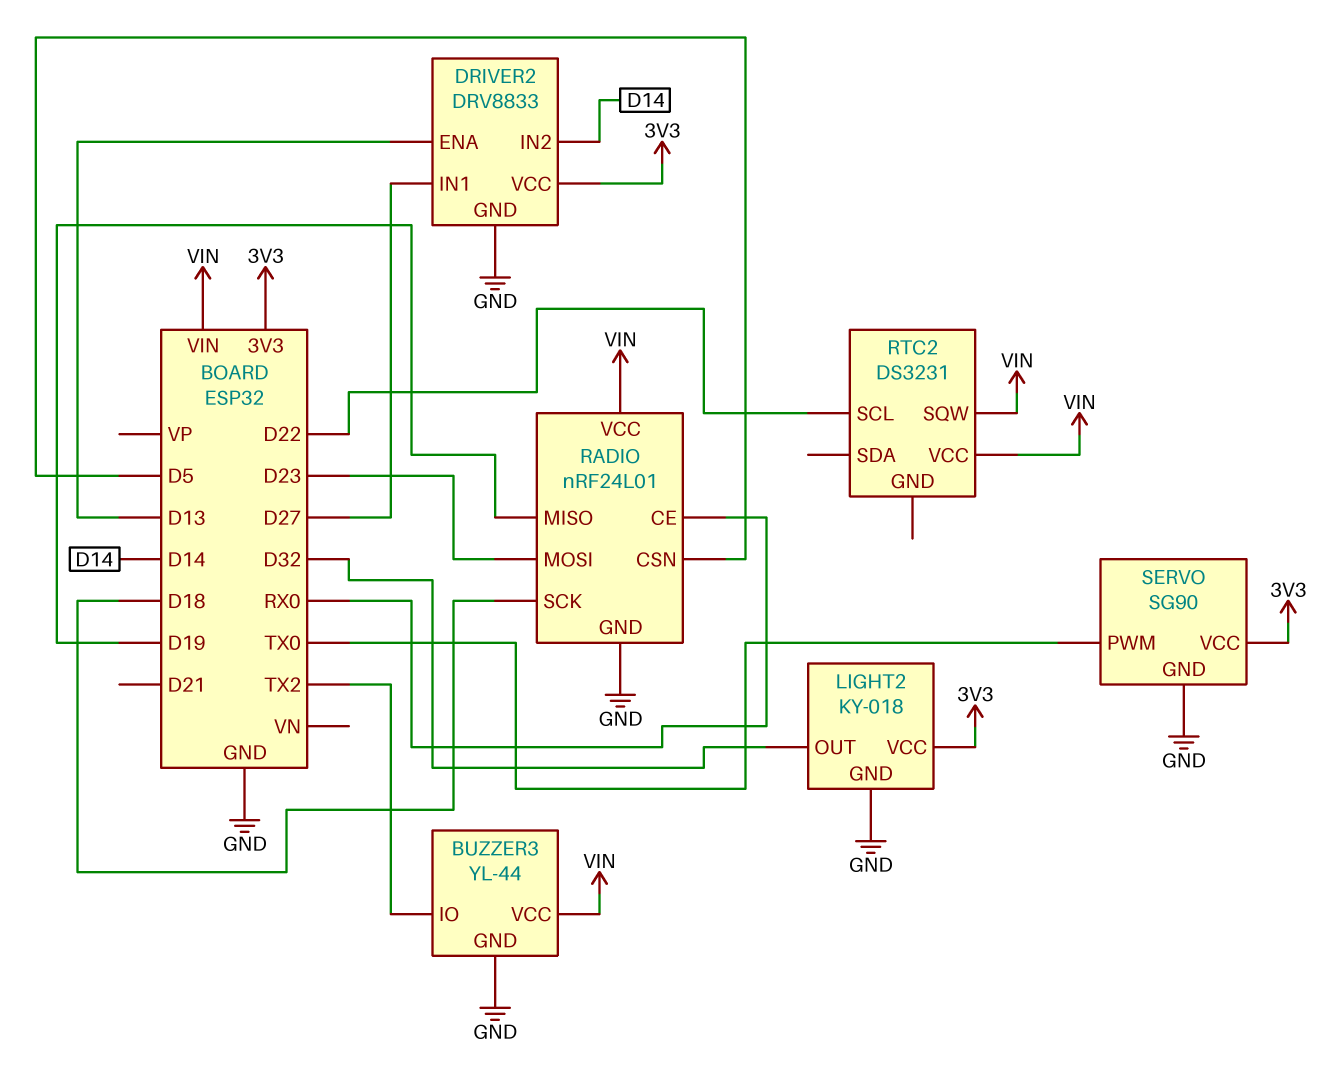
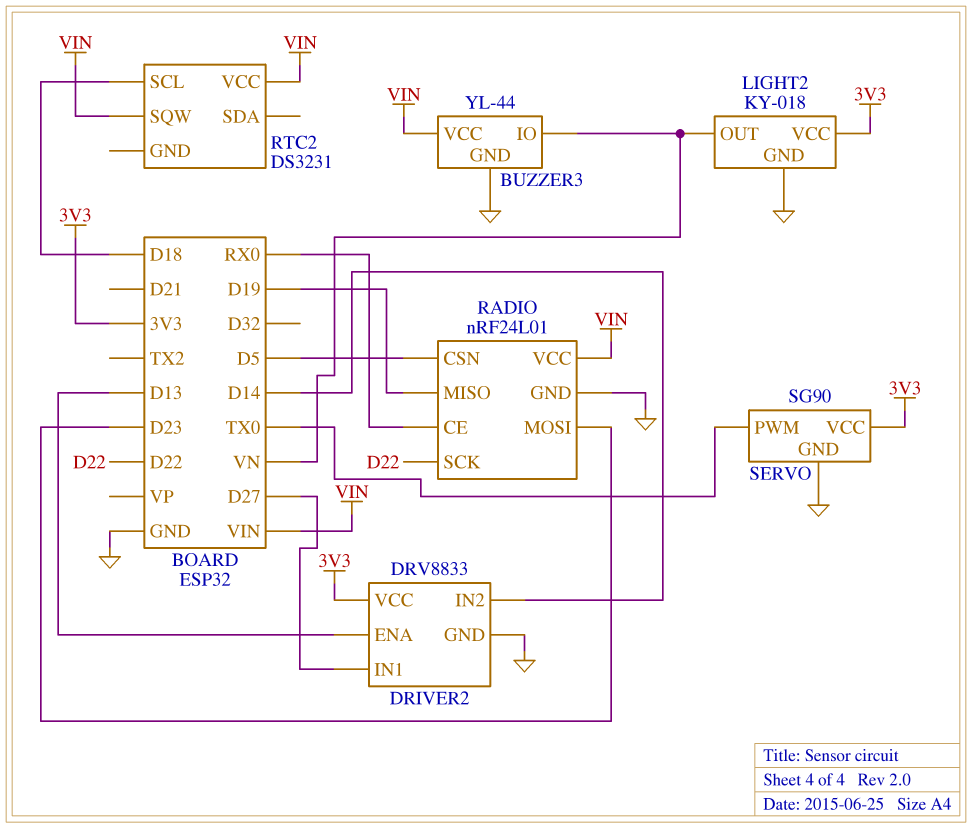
BUZZER3 pin IO: TX2 -> VN
LIGHT2 pin OUT: D32 -> VN
RADIO pin SCK: D18 -> D22
RTC2 pin SCL: D22 -> D18

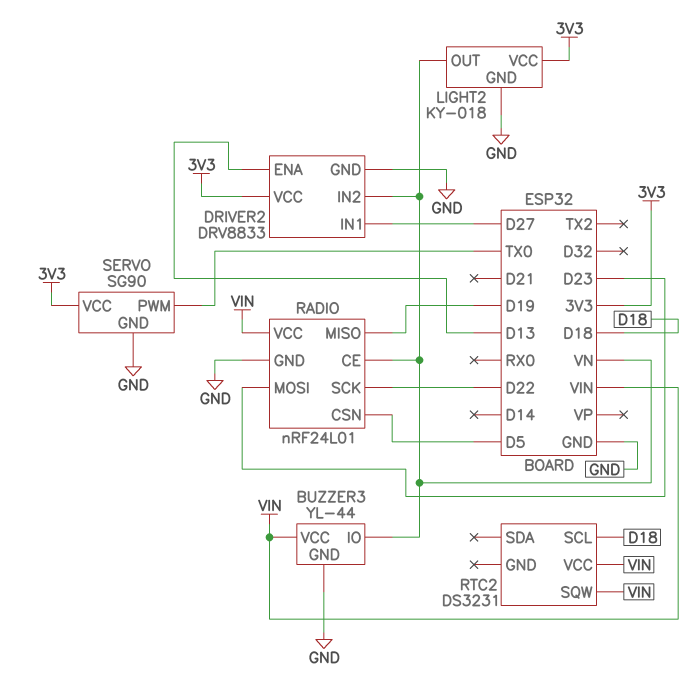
DRIVER2 pin IN2: D14 -> VN
RADIO pin CE: RX0 -> VN

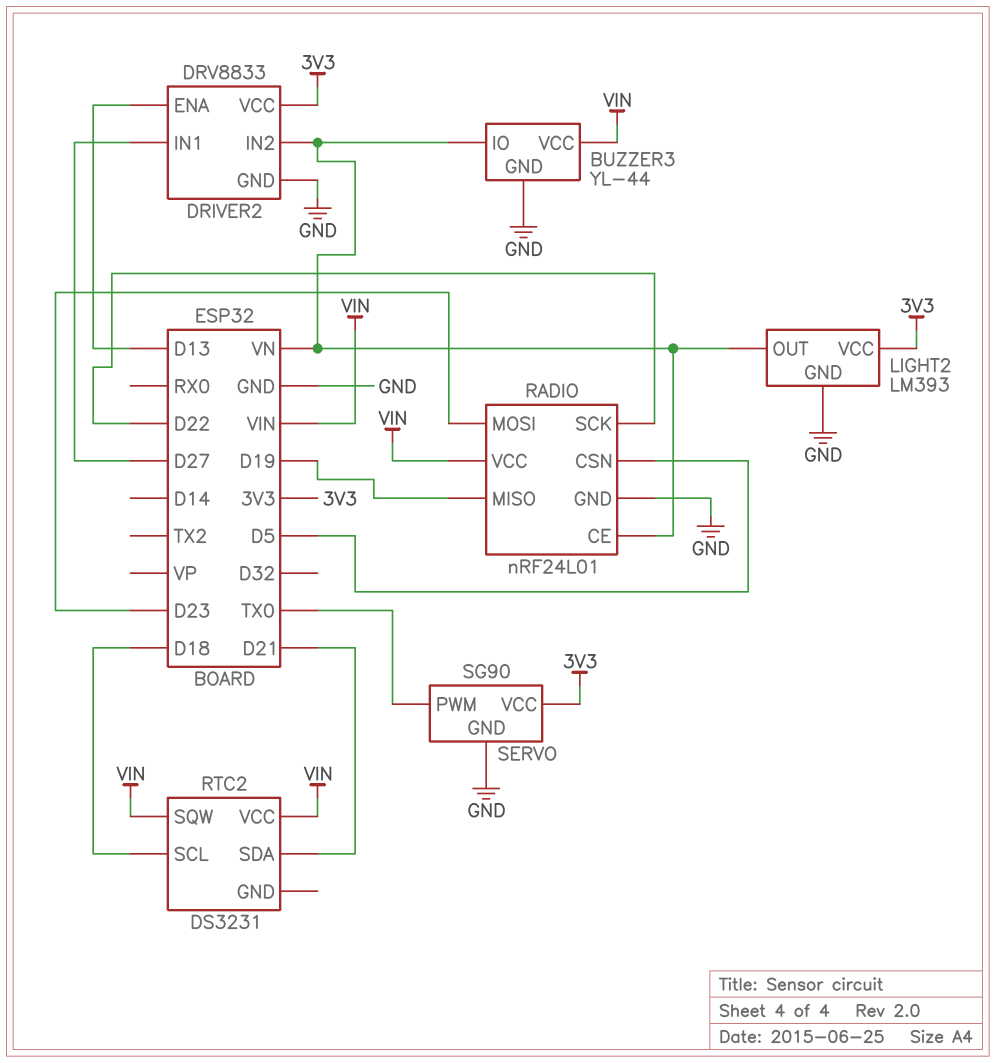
LIGHT2: KY-018 -> LM393
RTC2 pin SDA: none -> D21

